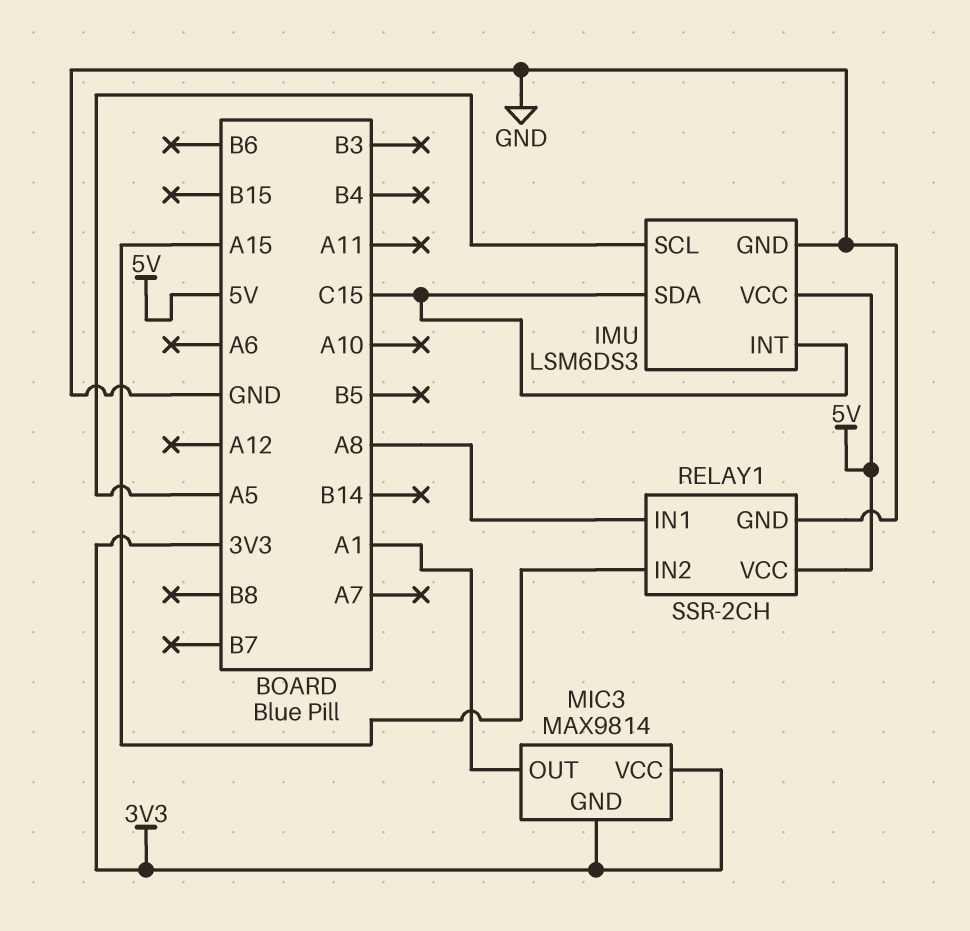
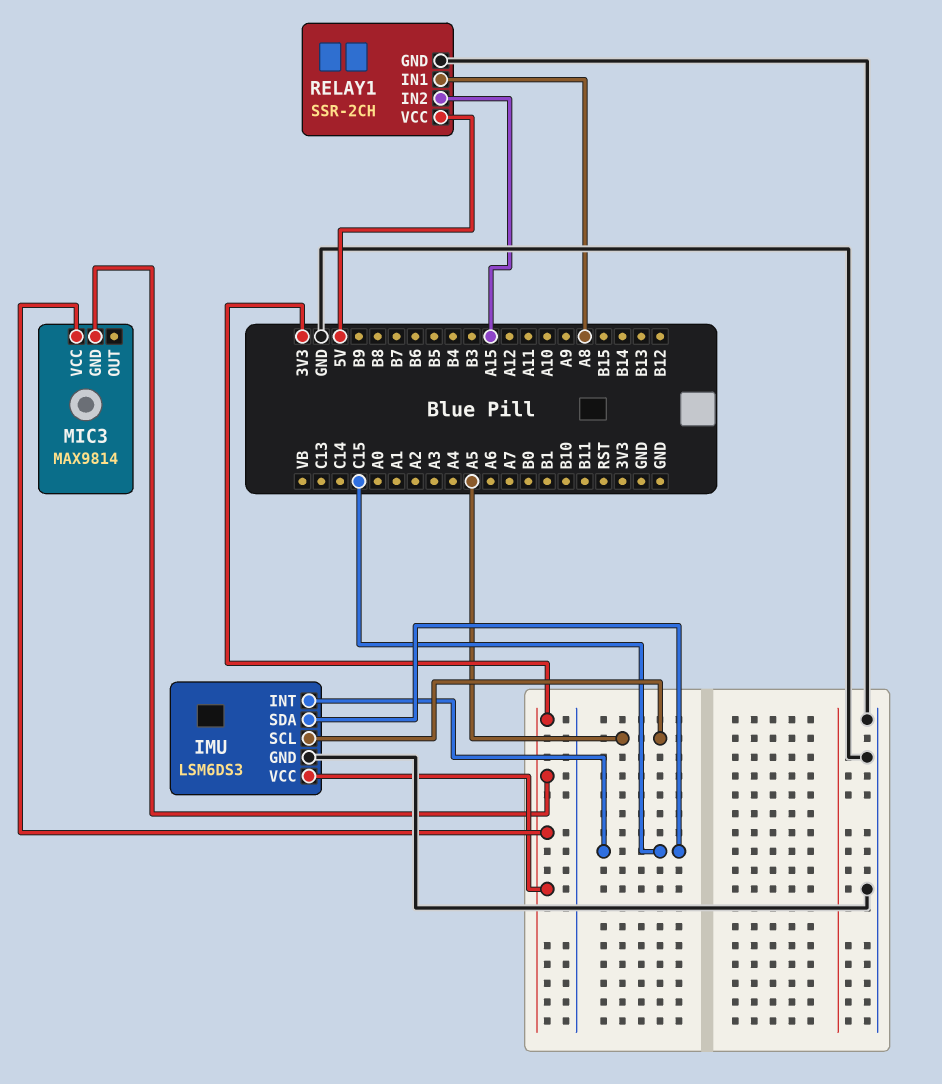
IMU pin VCC: 5V -> 3V3
MIC3 pin OUT: A1 -> none

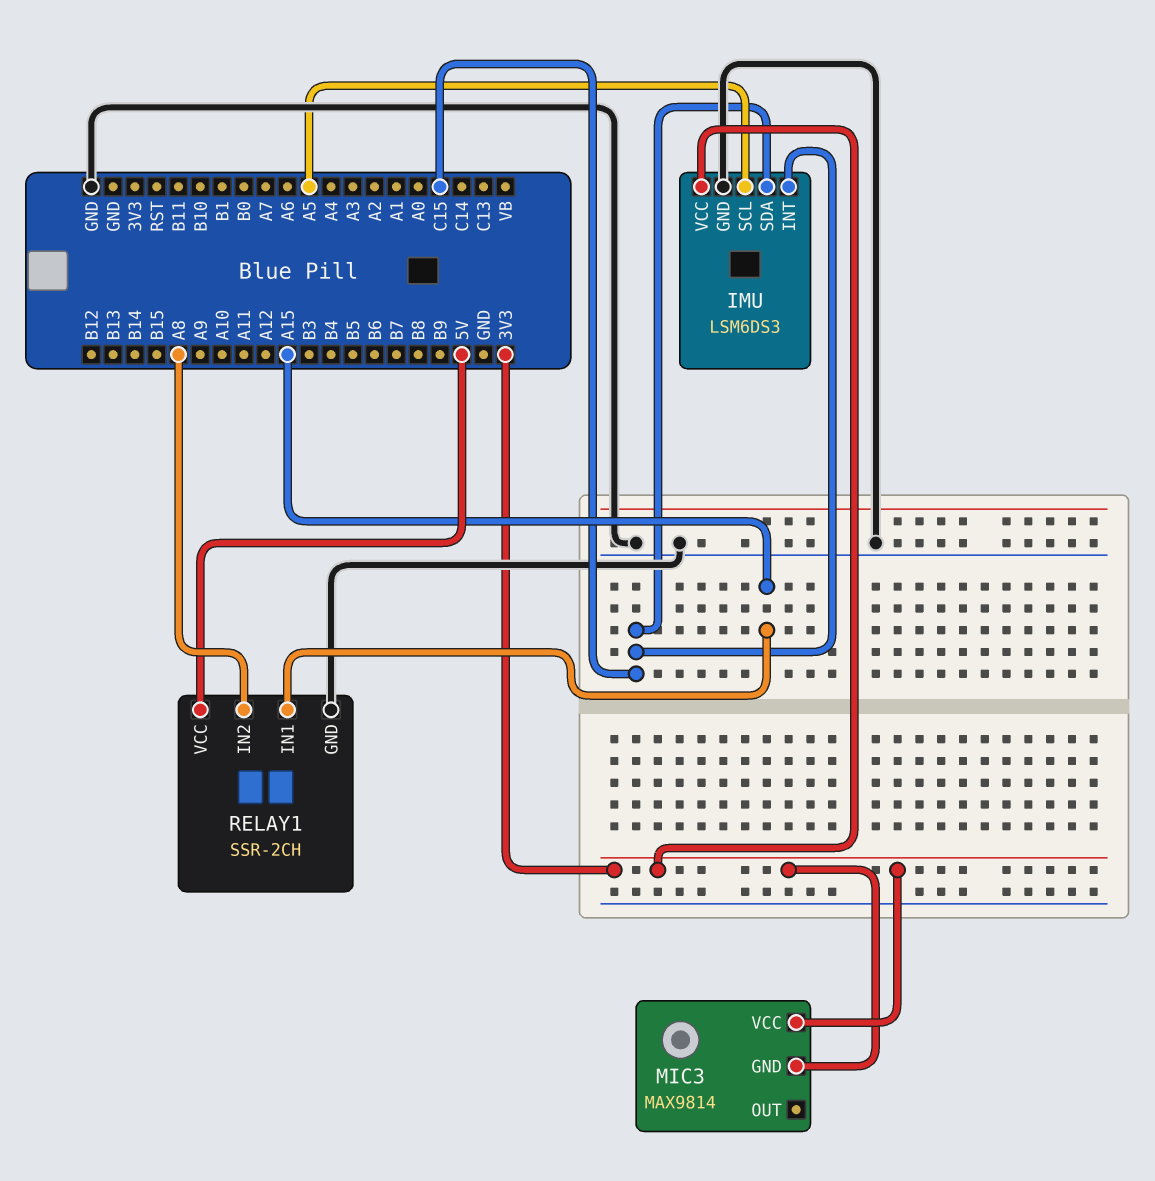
RELAY1 pin IN1: A8 -> A15
RELAY1 pin IN2: A15 -> A8

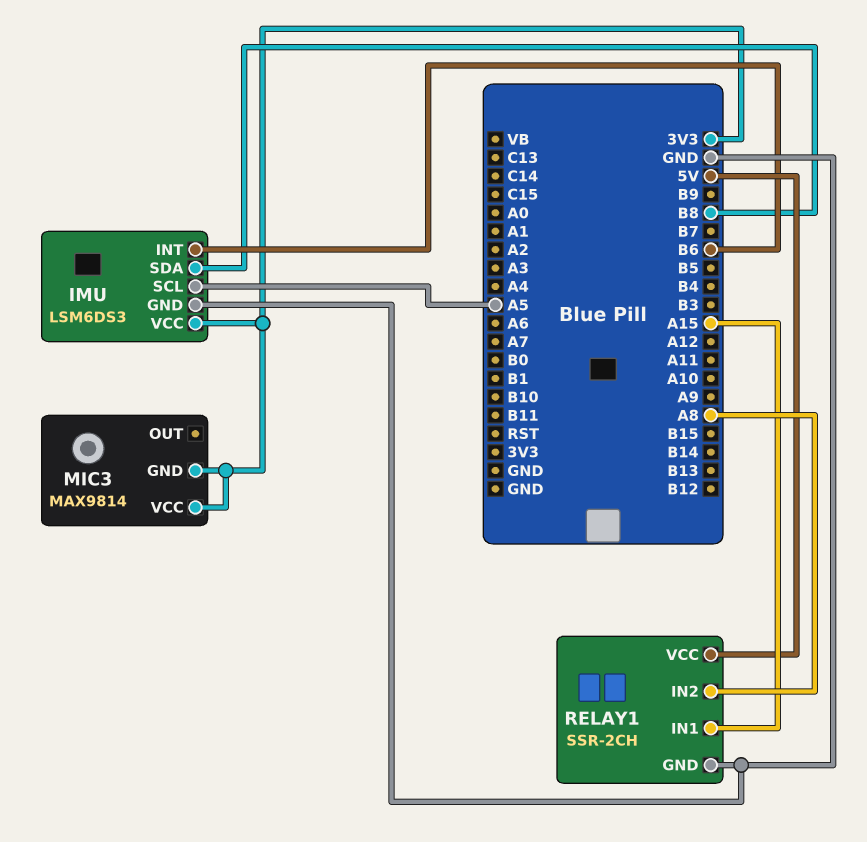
IMU pin INT: C15 -> B6
IMU pin SDA: C15 -> B8

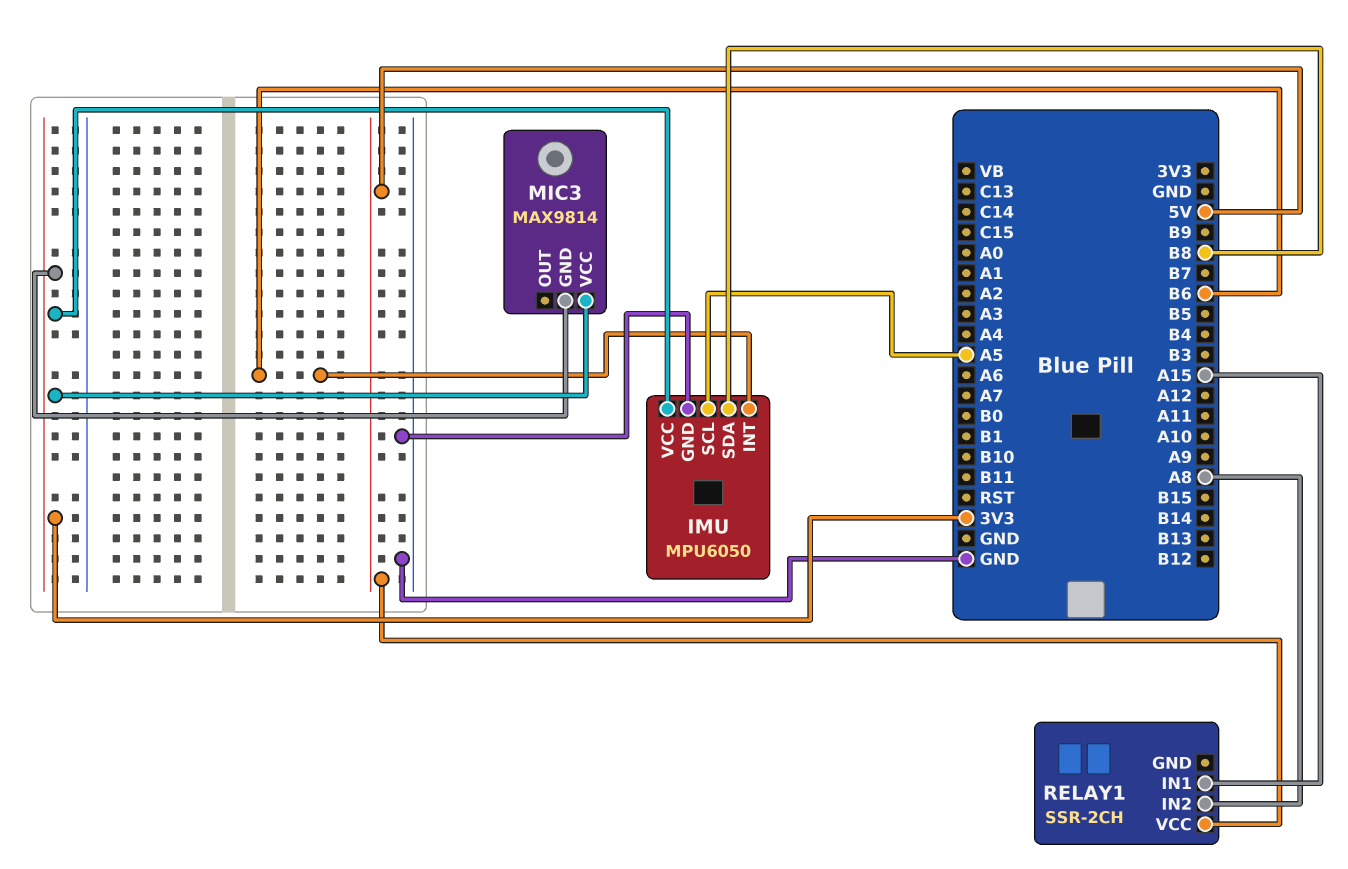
IMU: LSM6DS3 -> MPU6050
RELAY1 pin GND: GND -> none

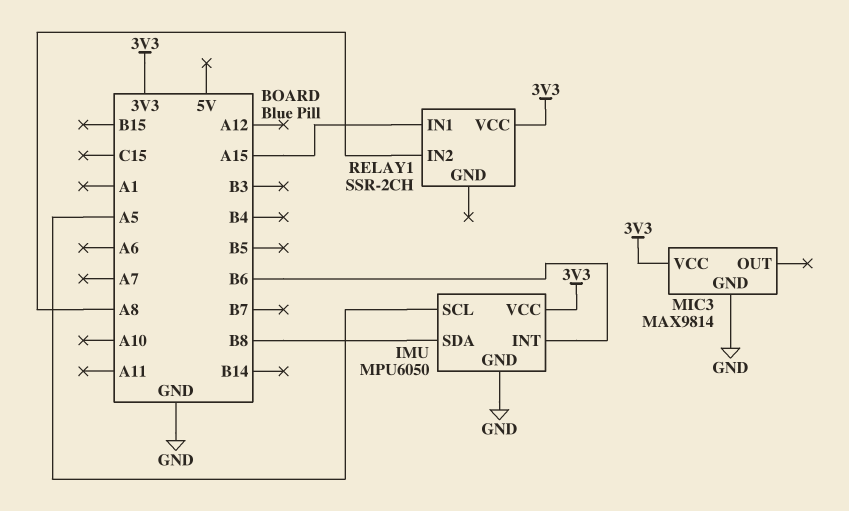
MIC3 pin GND: 3V3 -> GND
RELAY1 pin VCC: 5V -> 3V3

